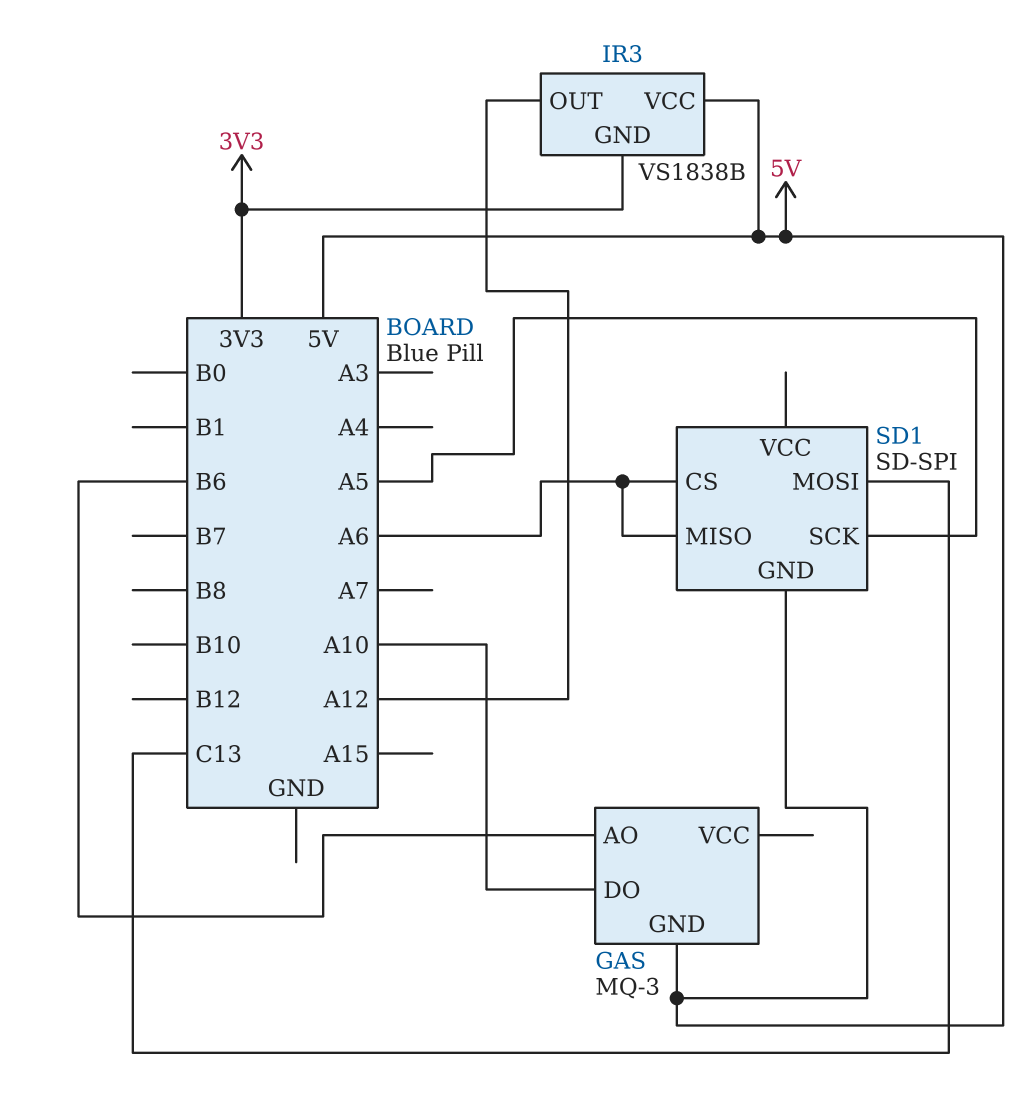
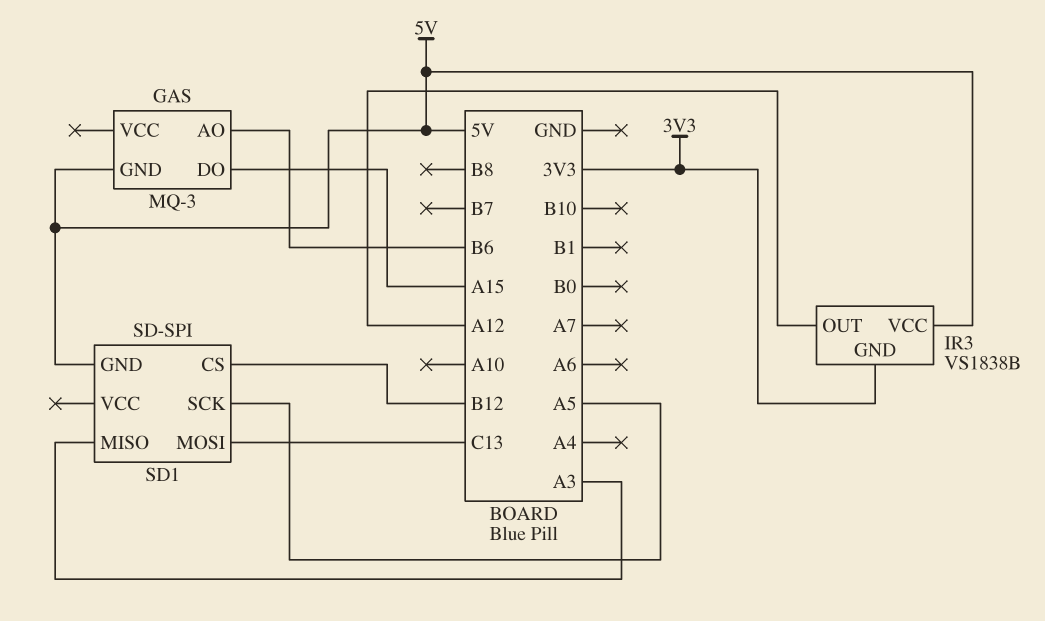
GAS pin DO: A10 -> A15
SD1 pin CS: A6 -> B12
SD1 pin MISO: A6 -> A3

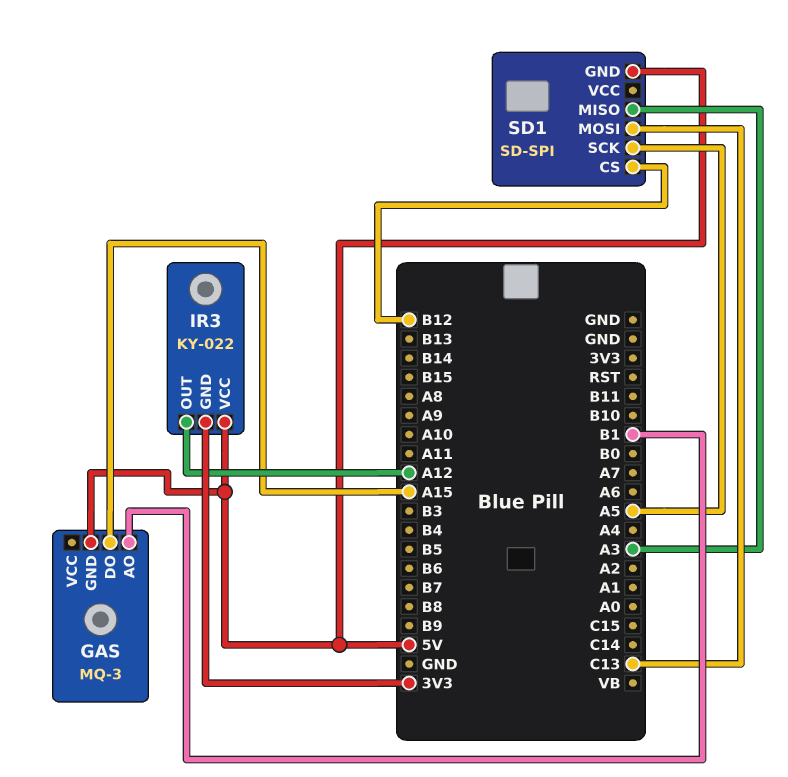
GAS pin AO: B6 -> B1
IR3: VS1838B -> KY-022

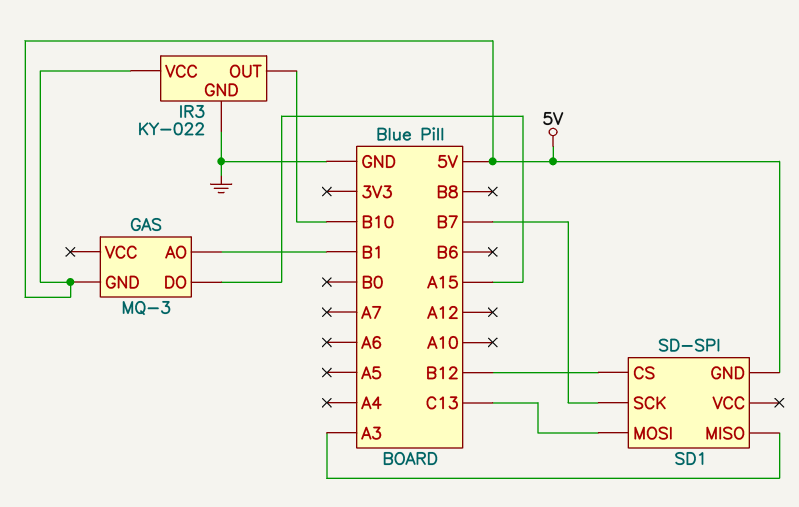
IR3 pin GND: 3V3 -> GND
IR3 pin OUT: A12 -> B10
SD1 pin SCK: A5 -> B7

